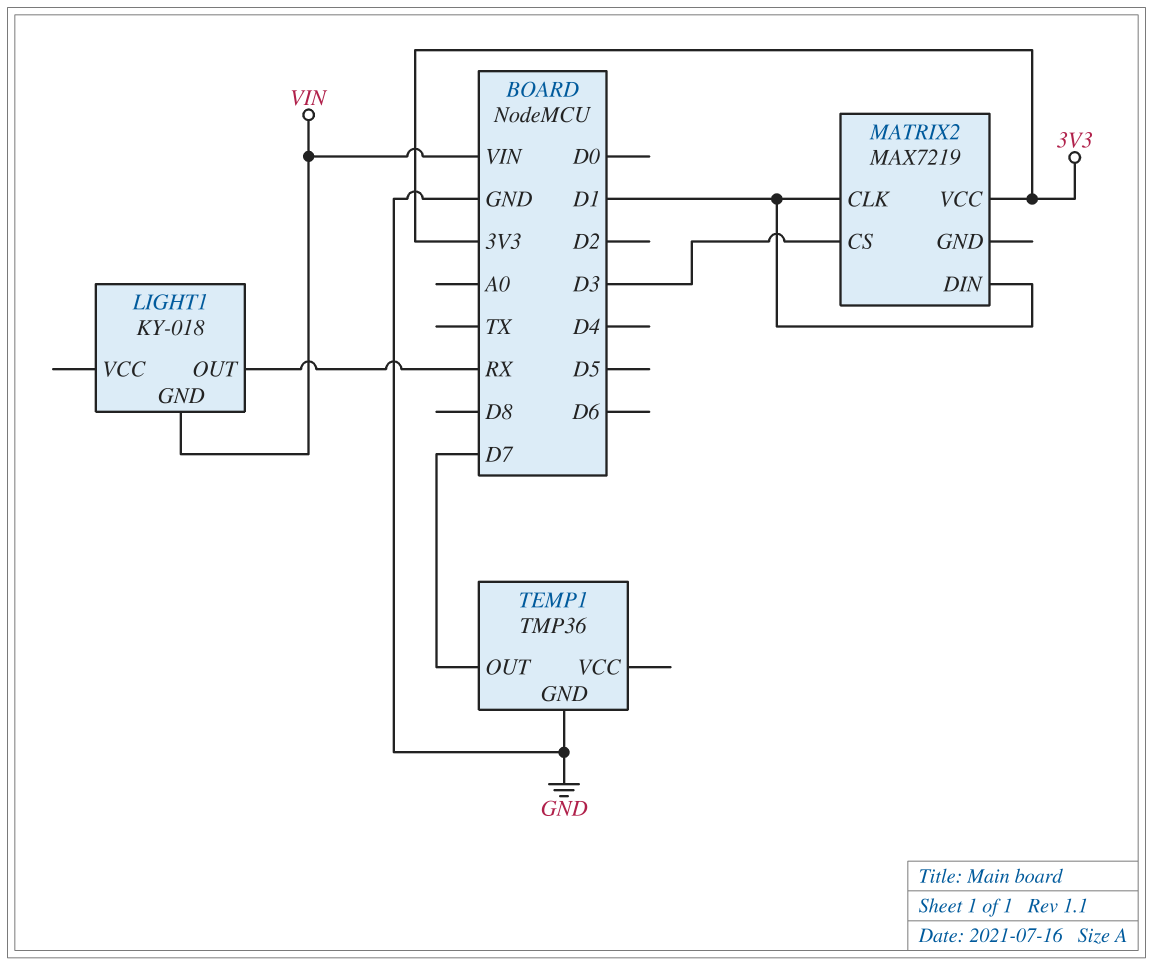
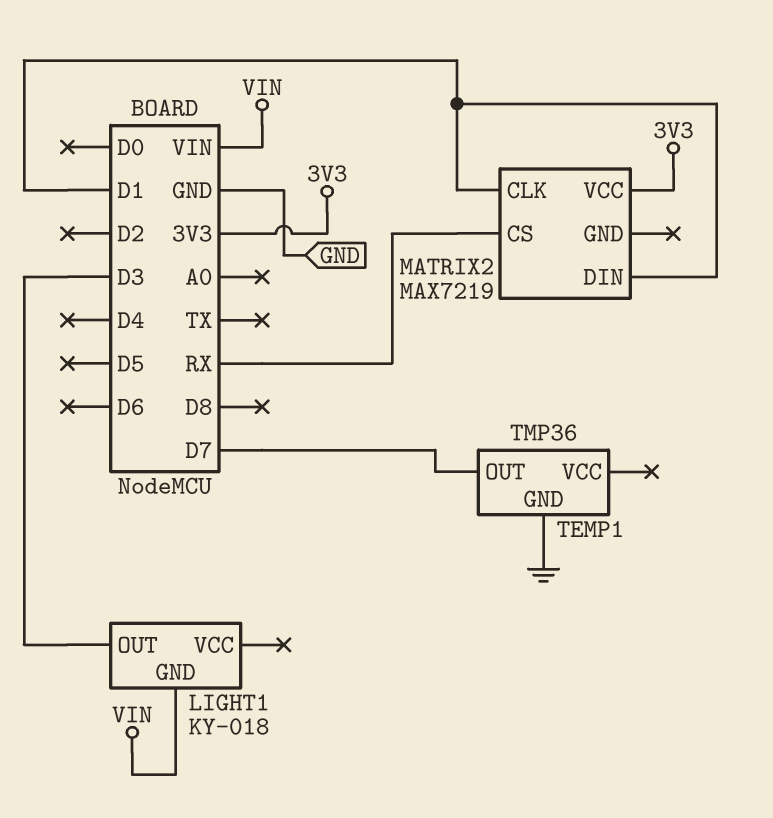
LIGHT1 pin OUT: RX -> D3
MATRIX2 pin CS: D3 -> RX

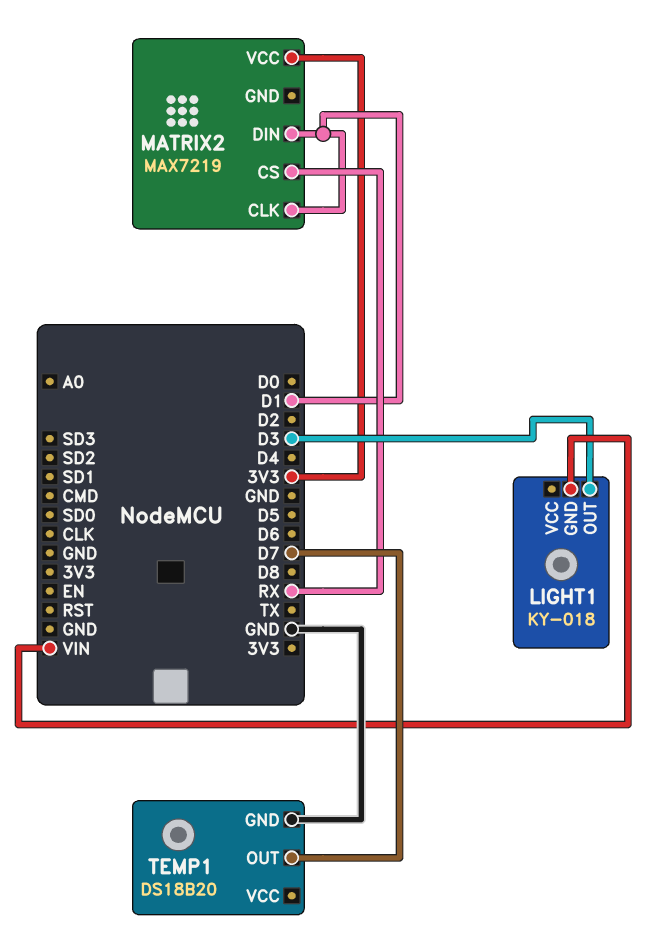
TEMP1: TMP36 -> DS18B20

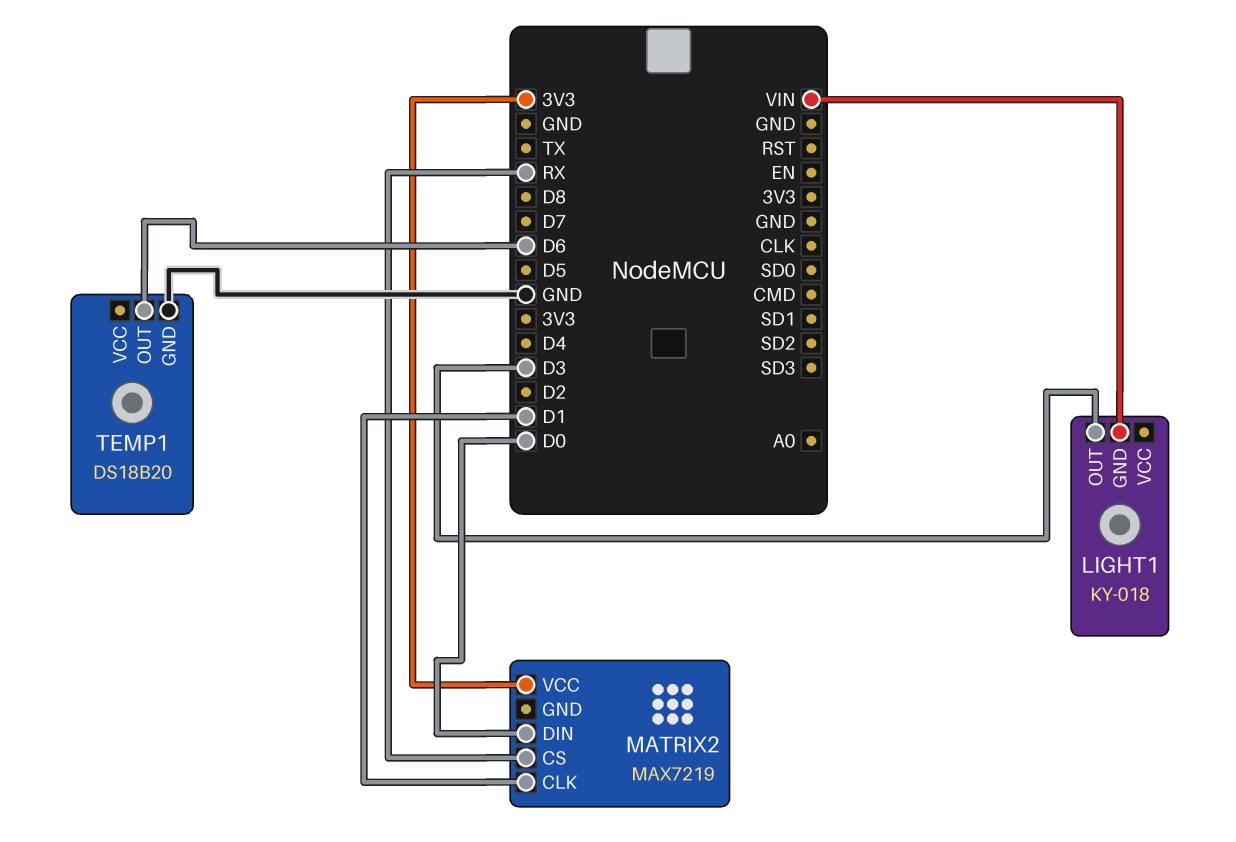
MATRIX2 pin DIN: D1 -> D0
TEMP1 pin OUT: D7 -> D6

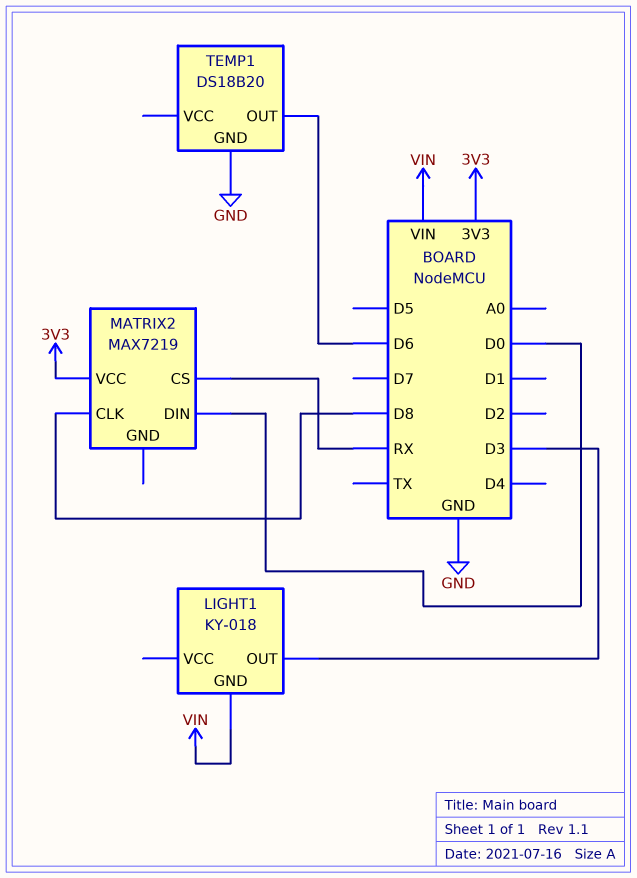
MATRIX2 pin CLK: D1 -> D8

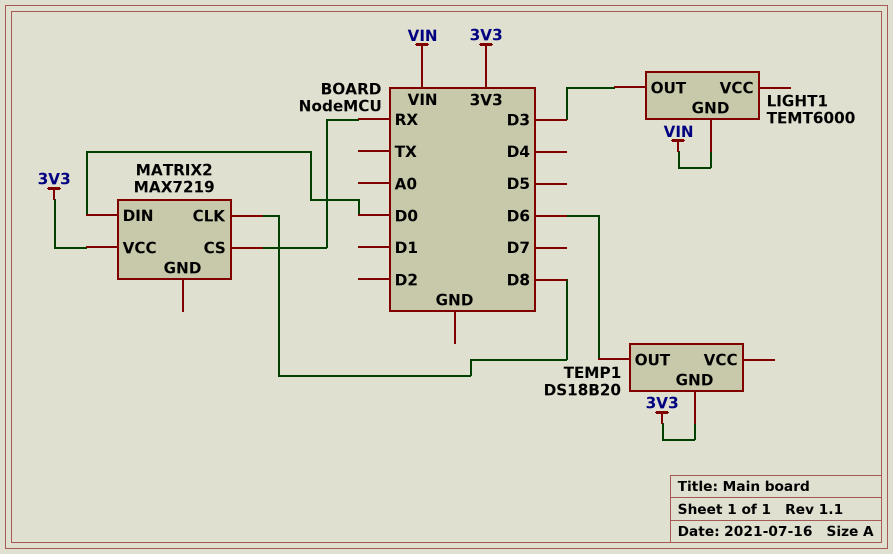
LIGHT1: KY-018 -> TEMT6000
TEMP1 pin GND: GND -> 3V3

